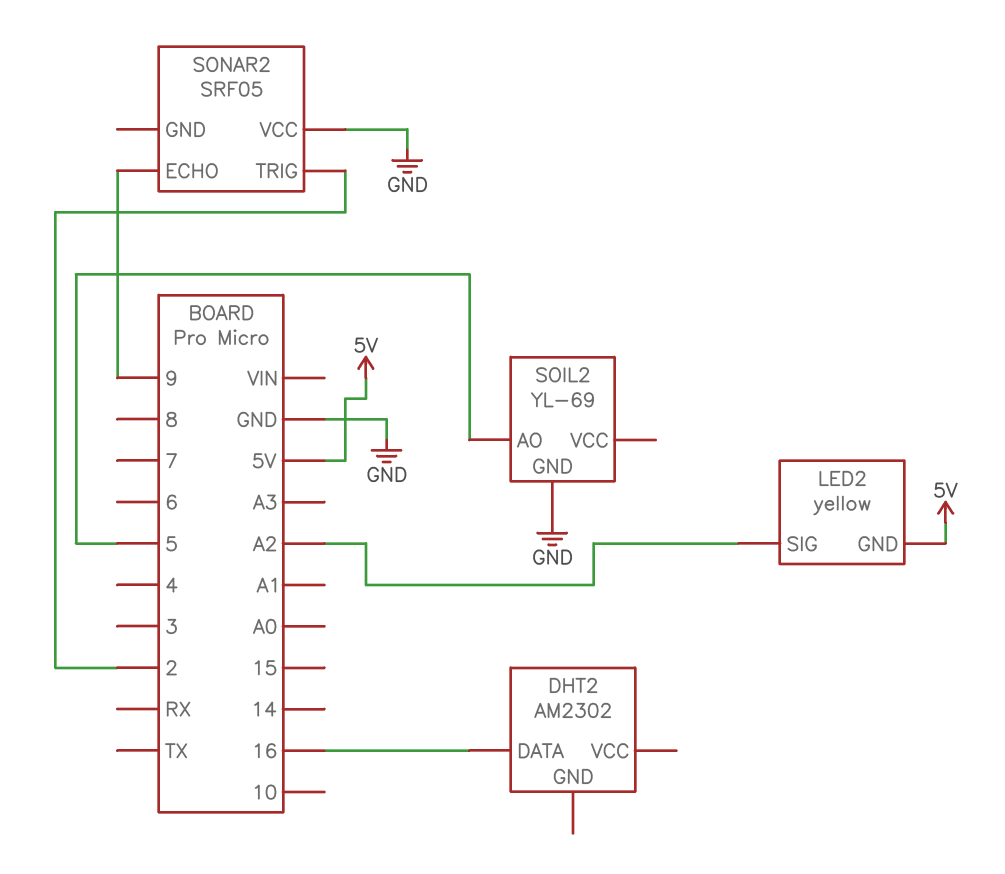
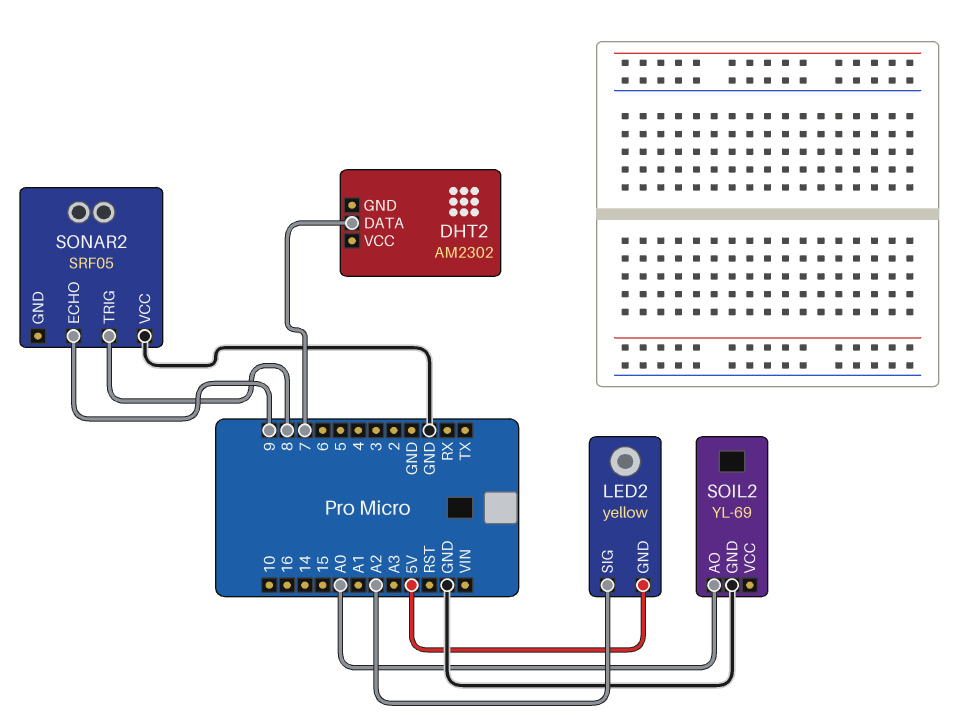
DHT2 pin DATA: 16 -> 7
SOIL2 pin AO: 5 -> A0
SONAR2 pin TRIG: 2 -> 8

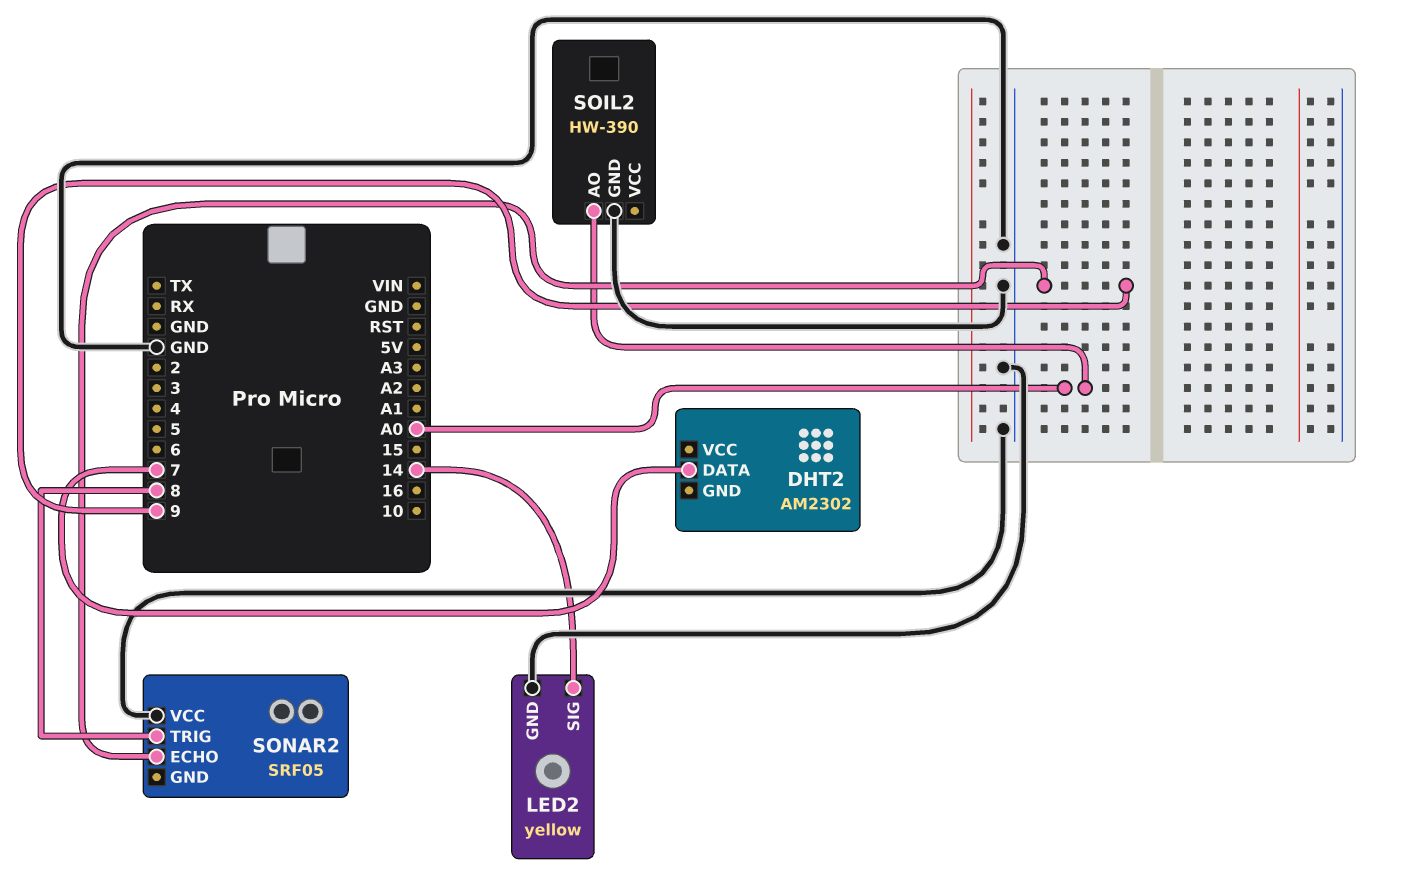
LED2 pin GND: 5V -> GND
LED2 pin SIG: A2 -> 14
SOIL2: YL-69 -> HW-390

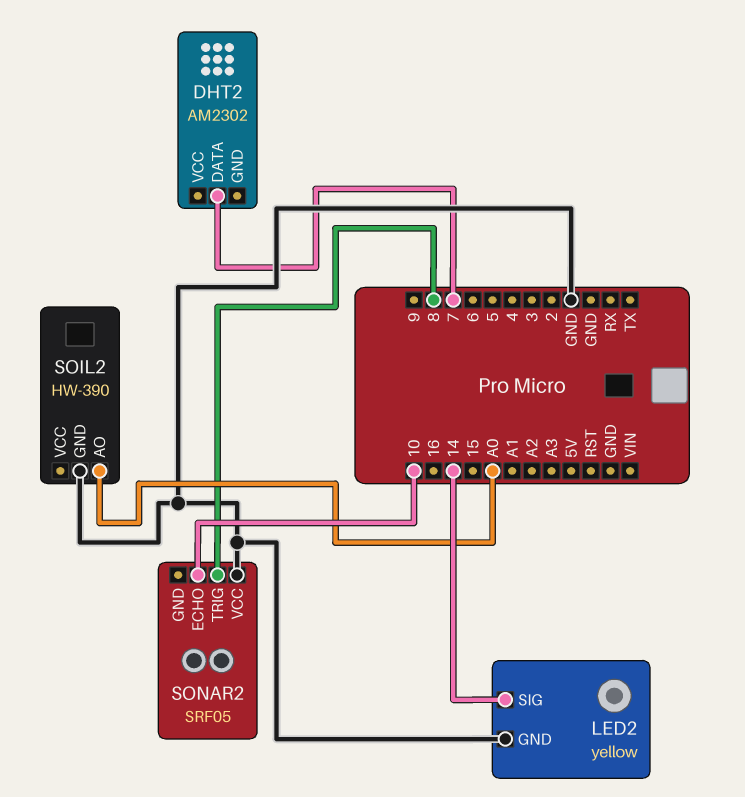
SONAR2 pin ECHO: 9 -> 10

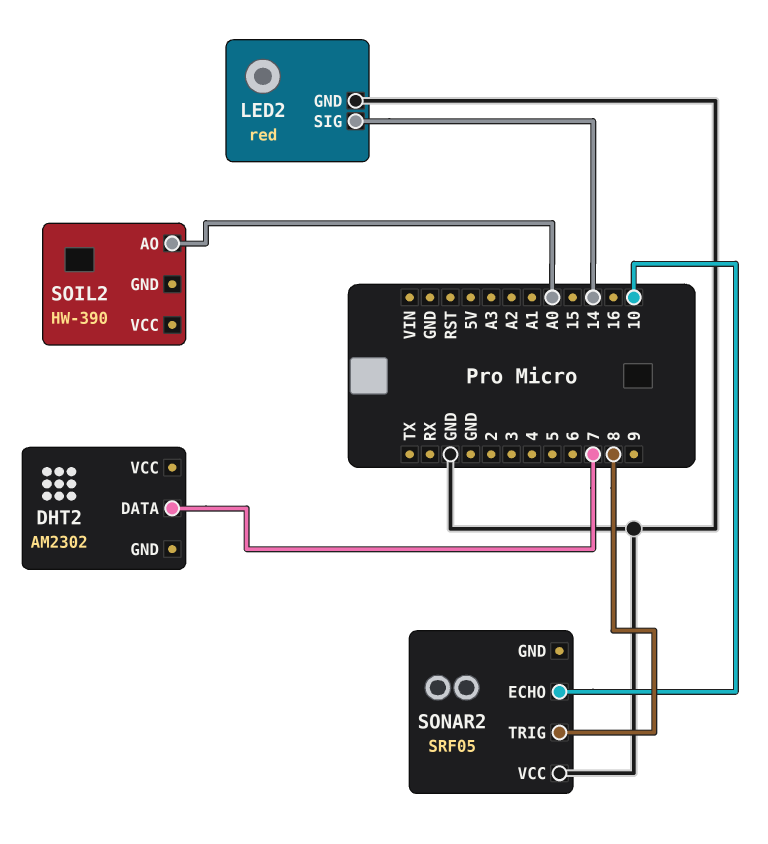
LED2: yellow -> red
SOIL2 pin GND: GND -> none

